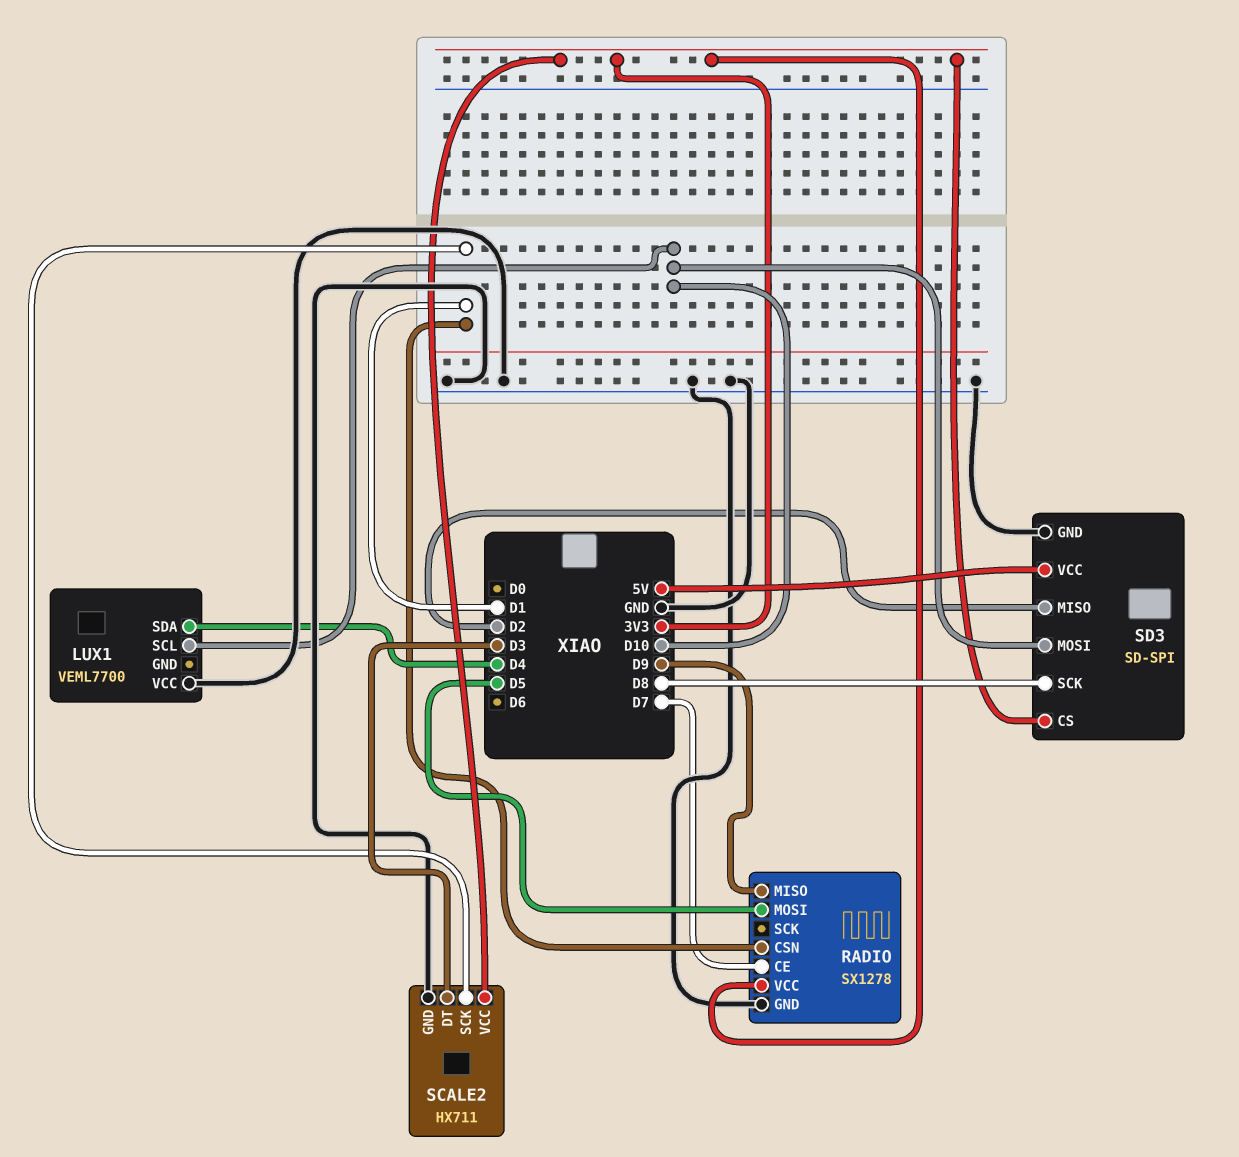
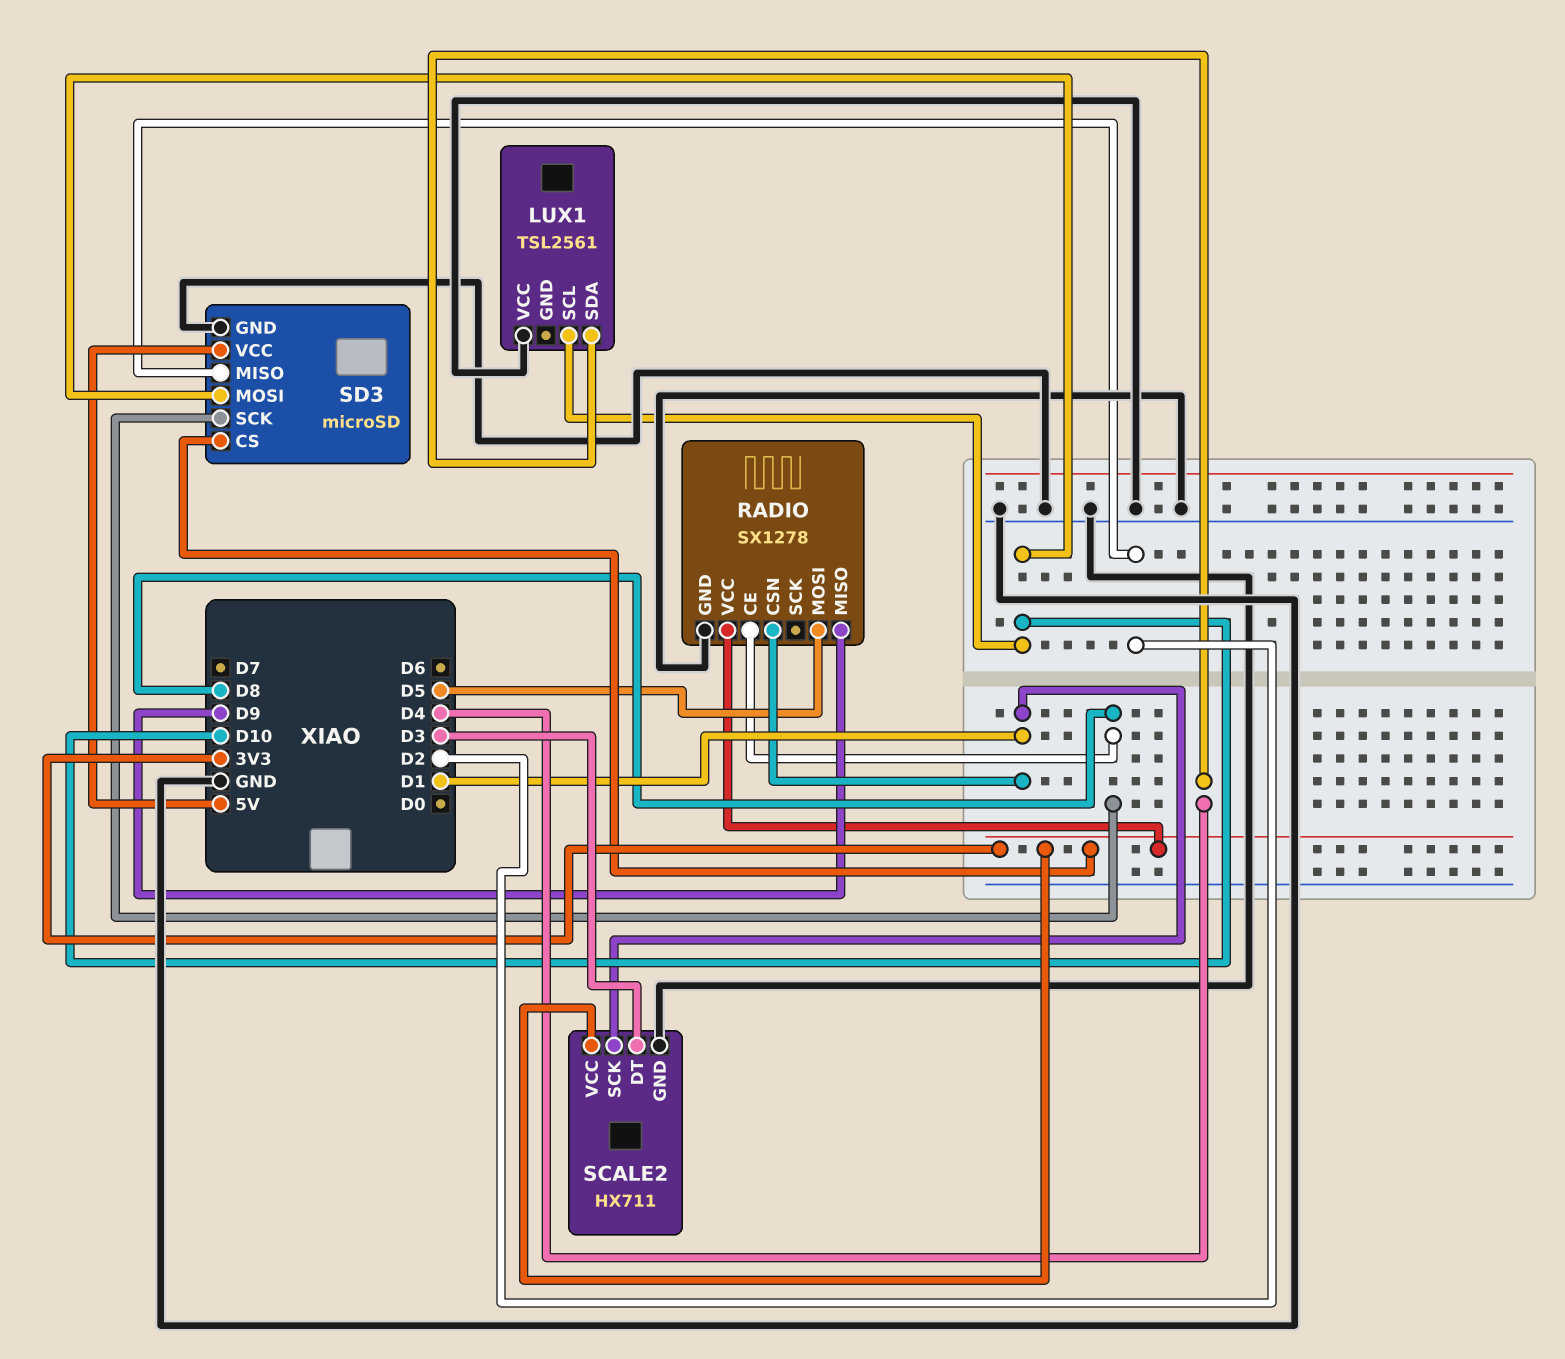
LUX1: VEML7700 -> TSL2561
RADIO pin CE: D7 -> D8
SD3: SD-SPI -> microSD

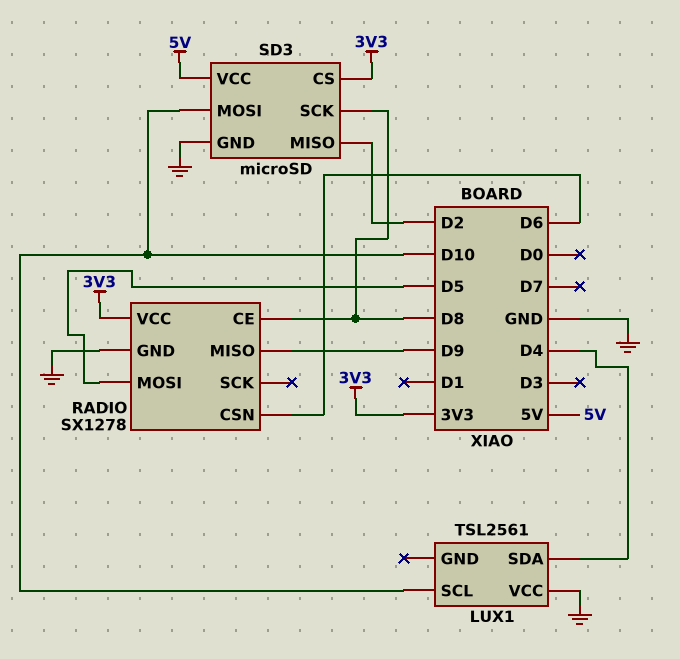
RADIO pin CSN: D1 -> D6
SCALE2: HX711 -> none
SCALE2 pin DT: D3 -> none
SCALE2 pin GND: GND -> none
SCALE2 pin SCK: D1 -> none
SCALE2 pin VCC: 3V3 -> none

